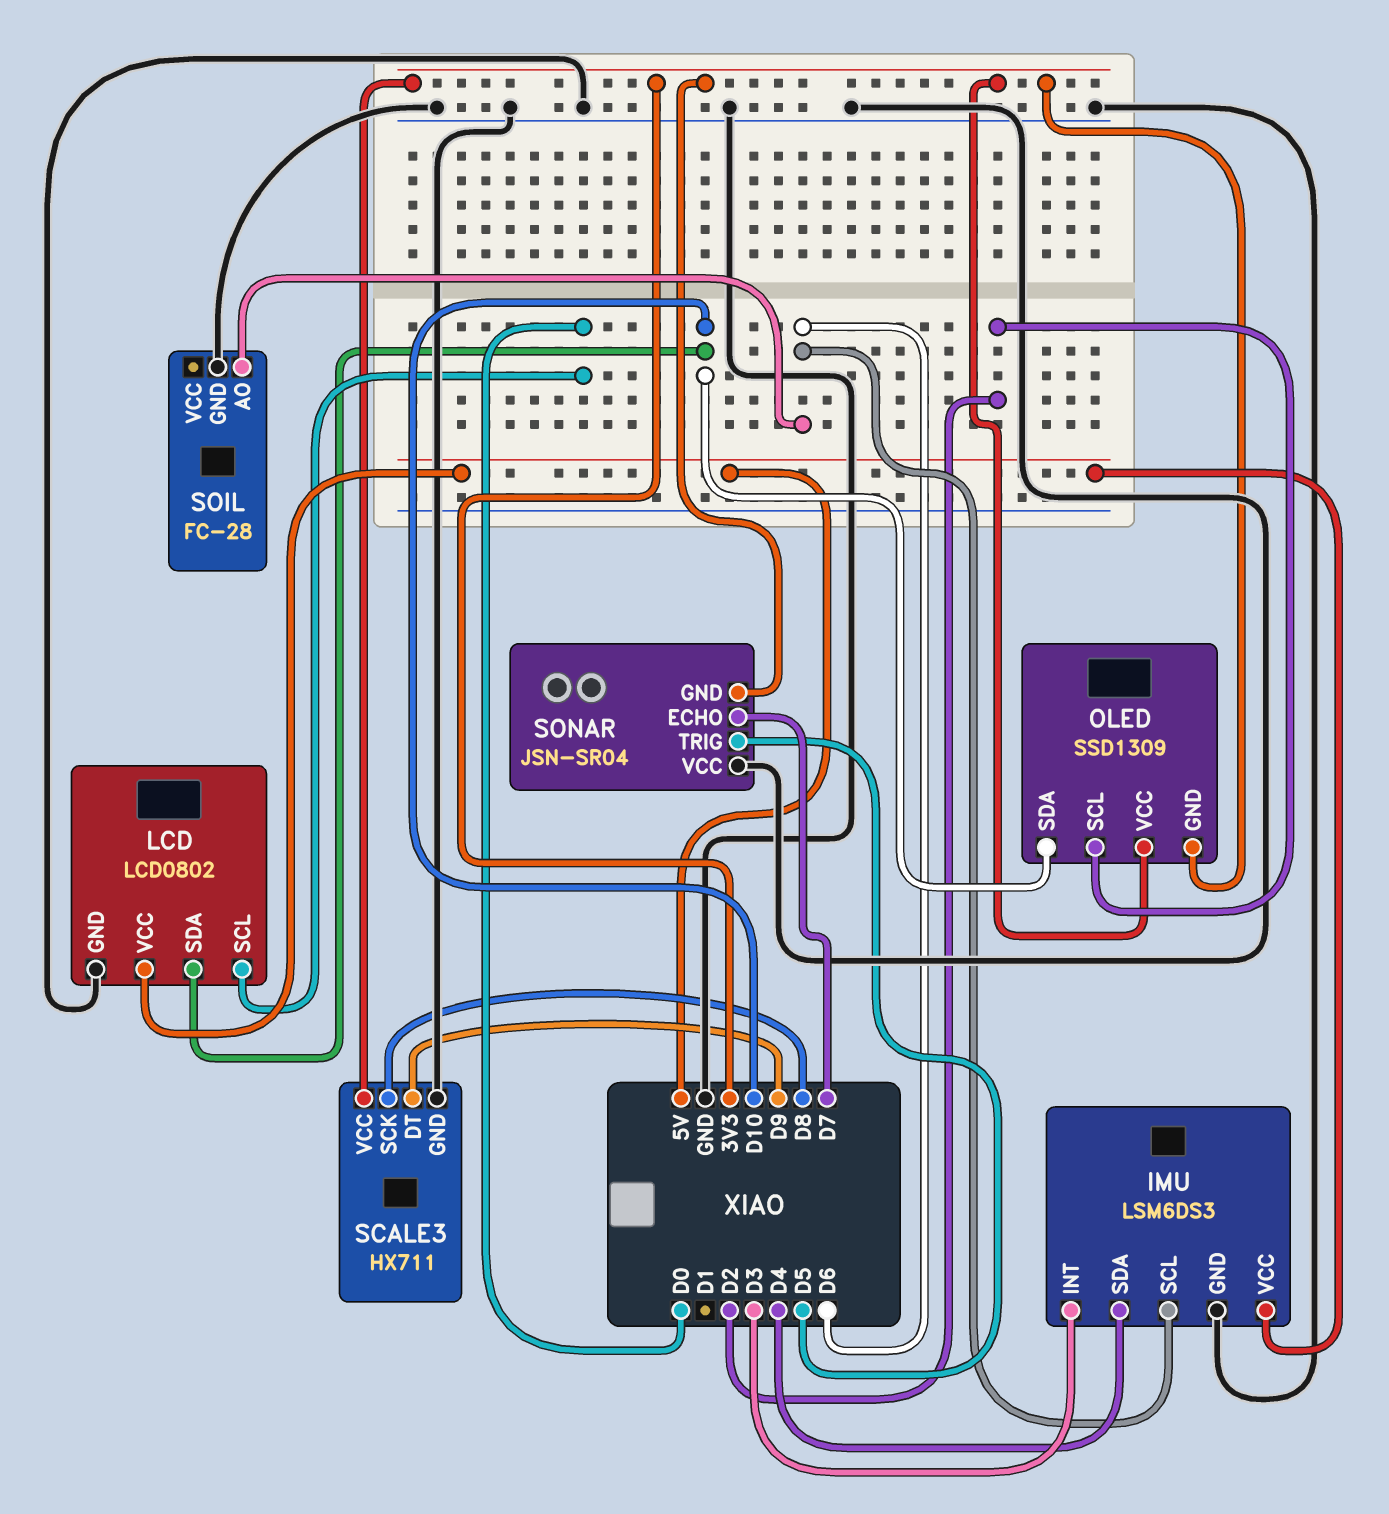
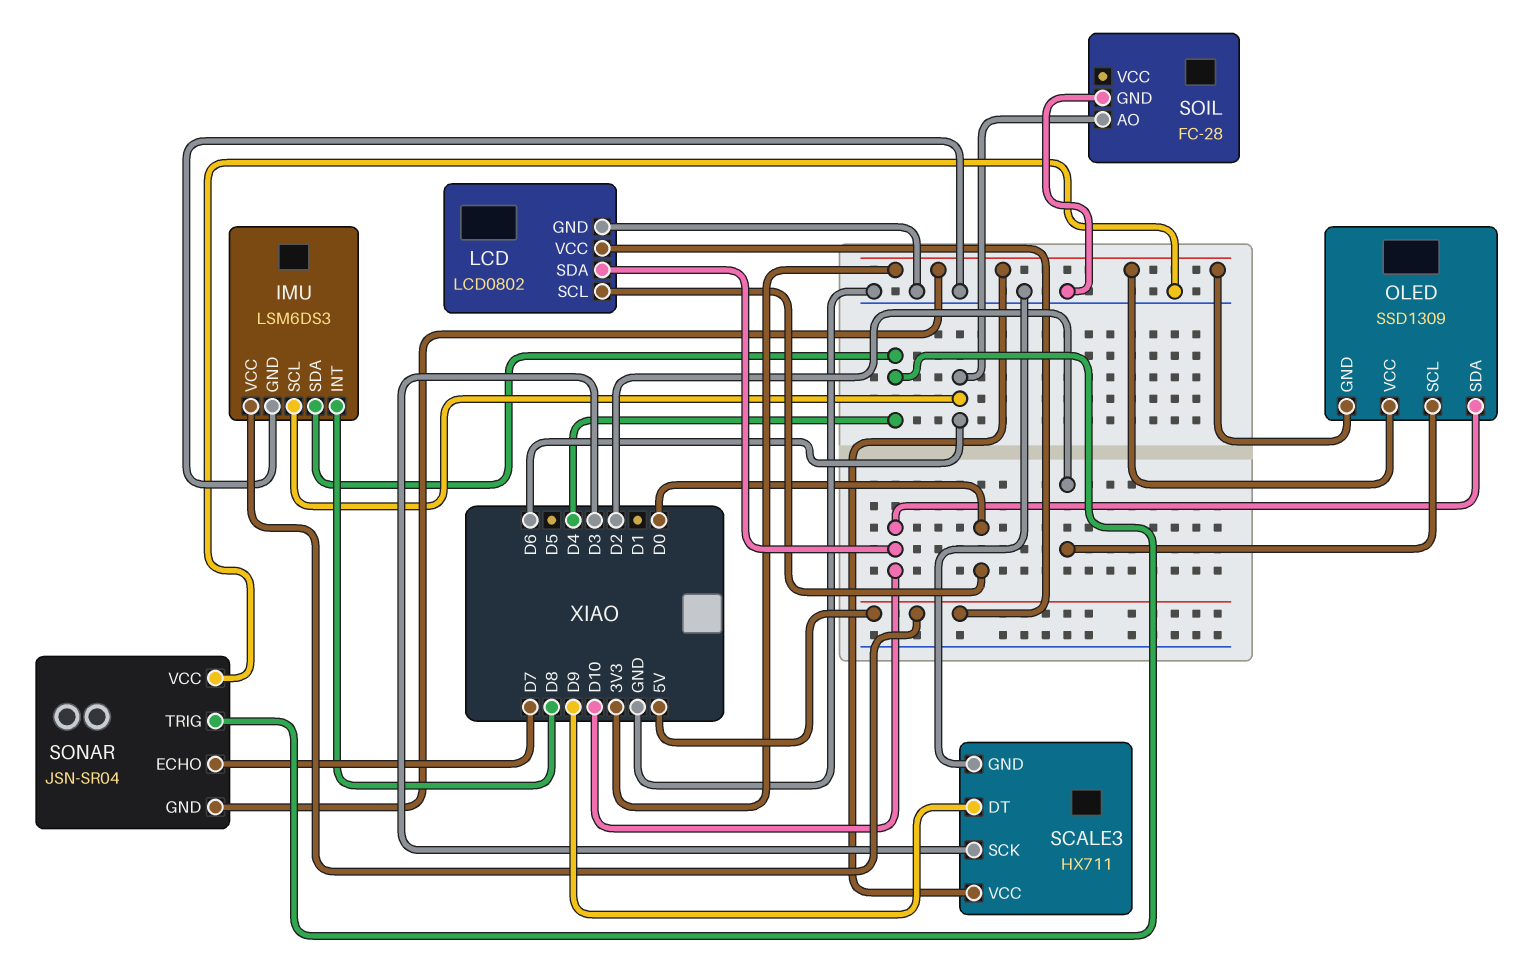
IMU pin INT: D3 -> D8
SCALE3 pin SCK: D8 -> D3
SONAR pin TRIG: D5 -> D4

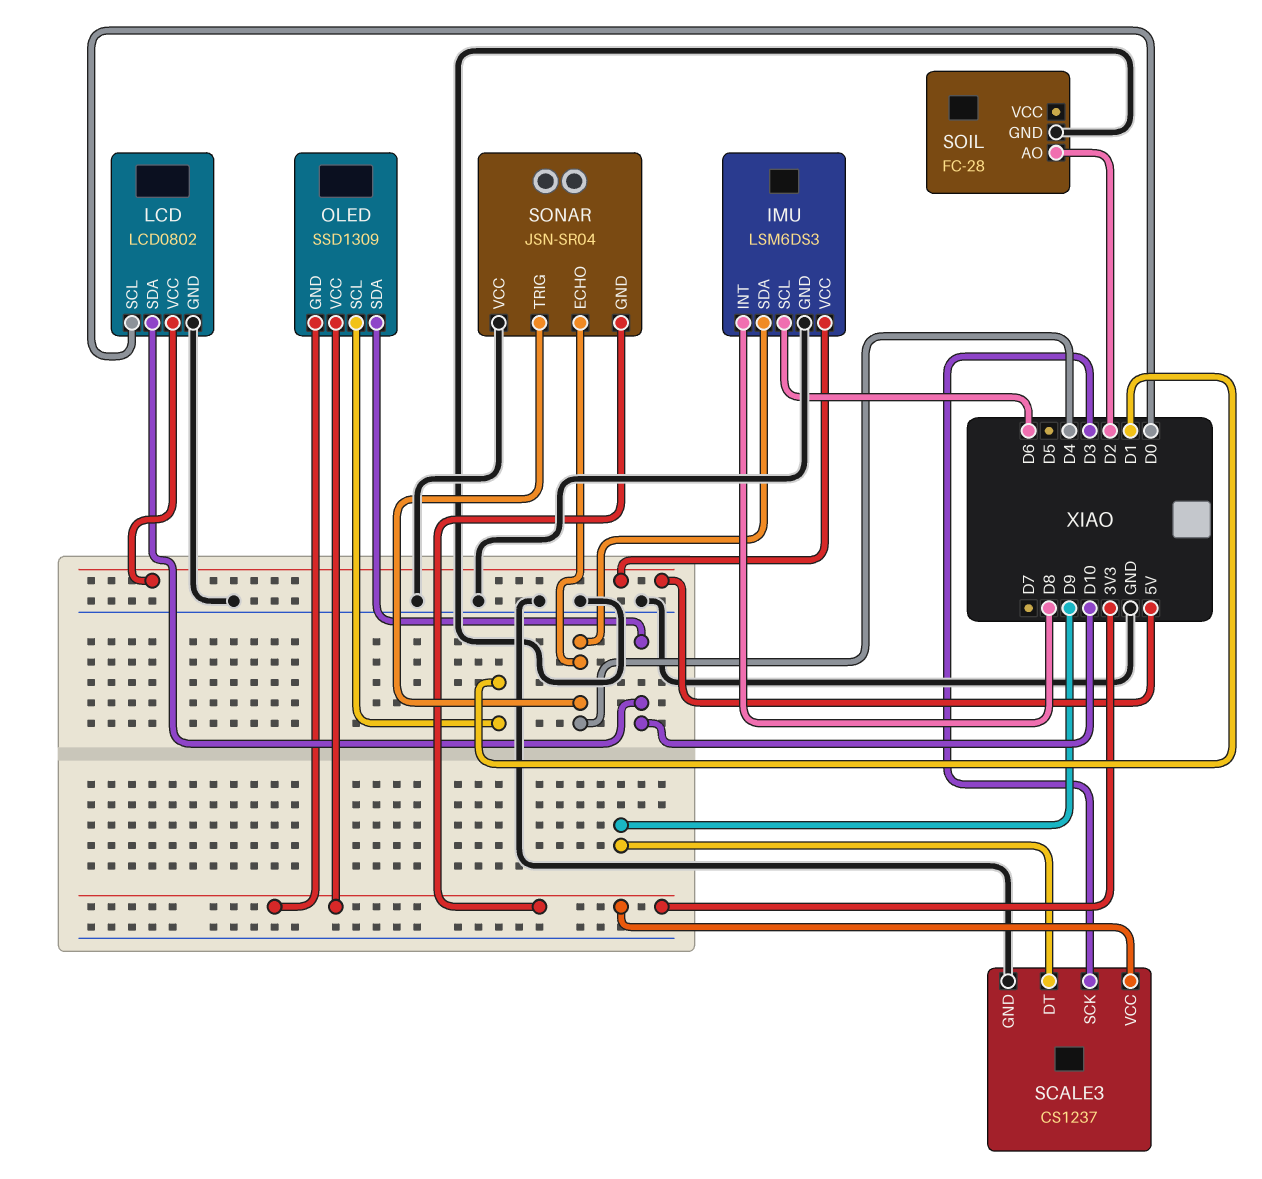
OLED pin SCL: D2 -> D1
SCALE3: HX711 -> CS1237
SOIL pin AO: D6 -> D2
SONAR pin ECHO: D7 -> D4

